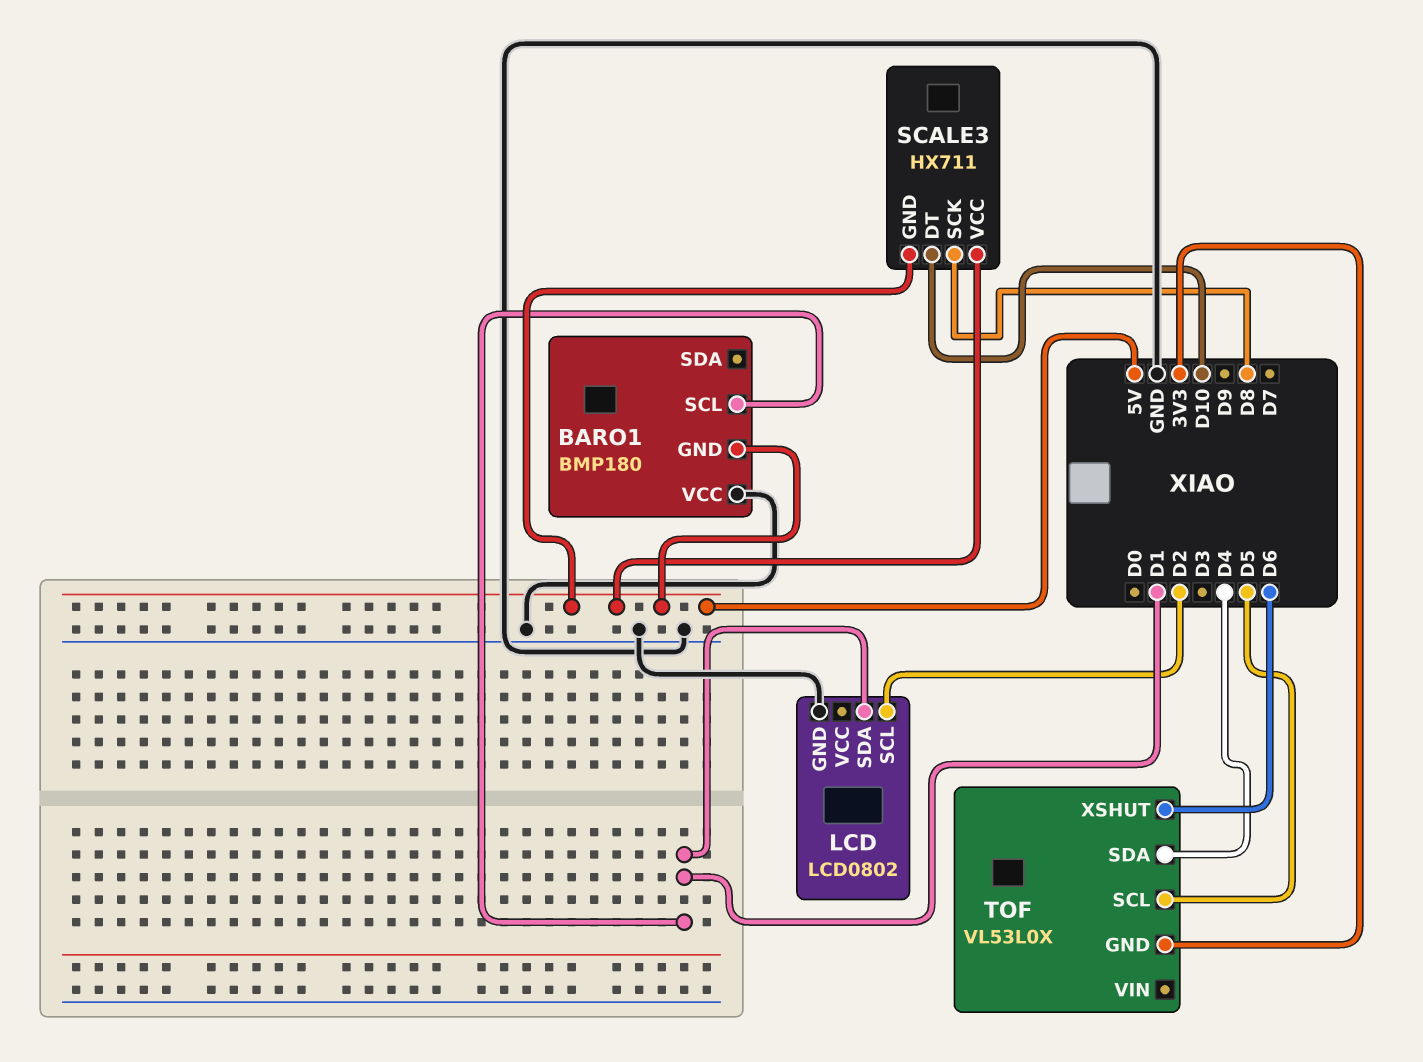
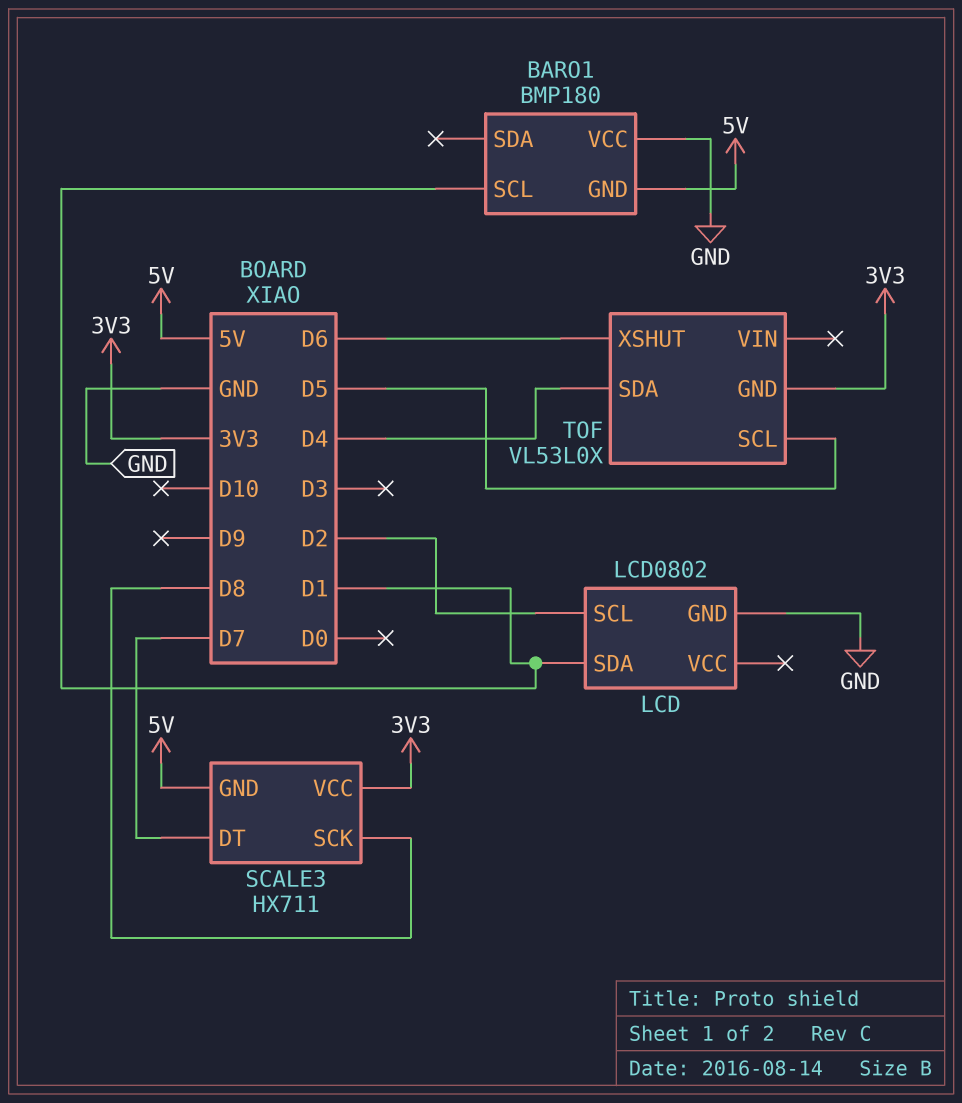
SCALE3 pin DT: D10 -> D7
SCALE3 pin VCC: 5V -> 3V3

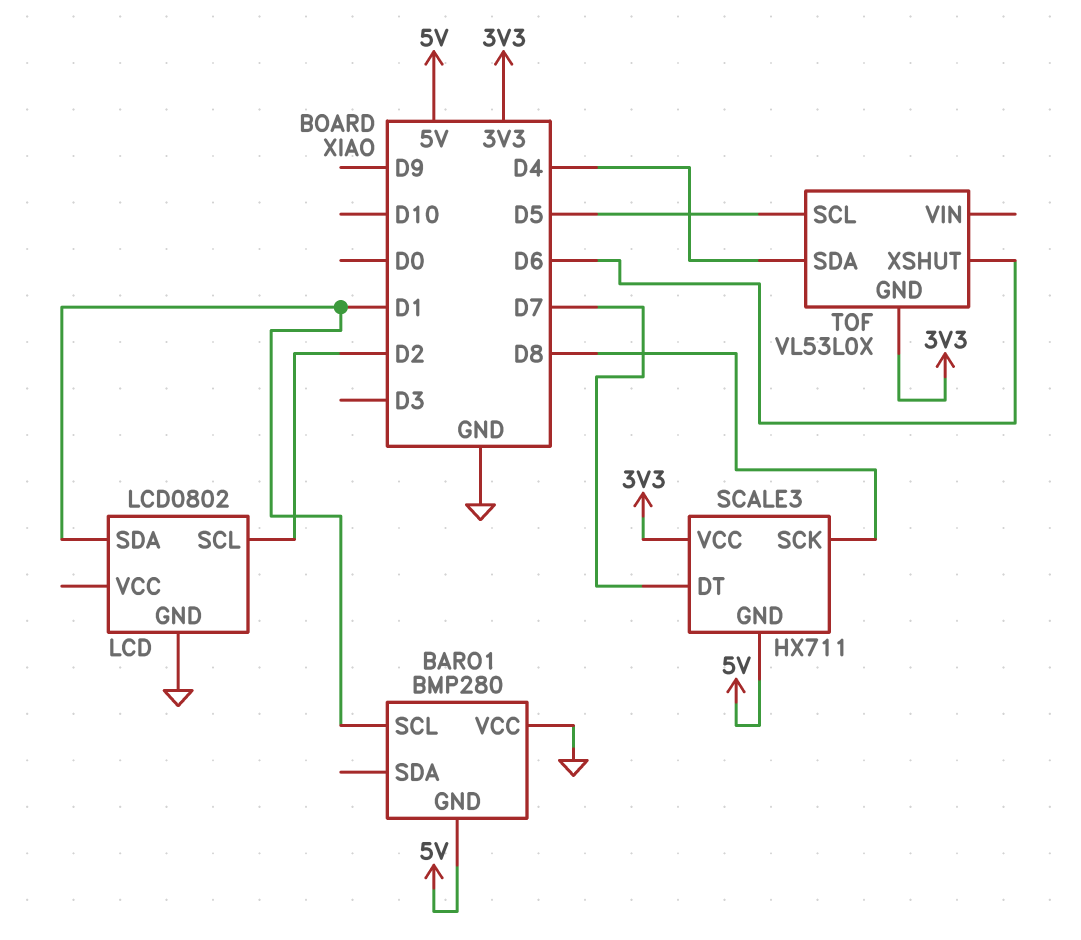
BARO1: BMP180 -> BMP280

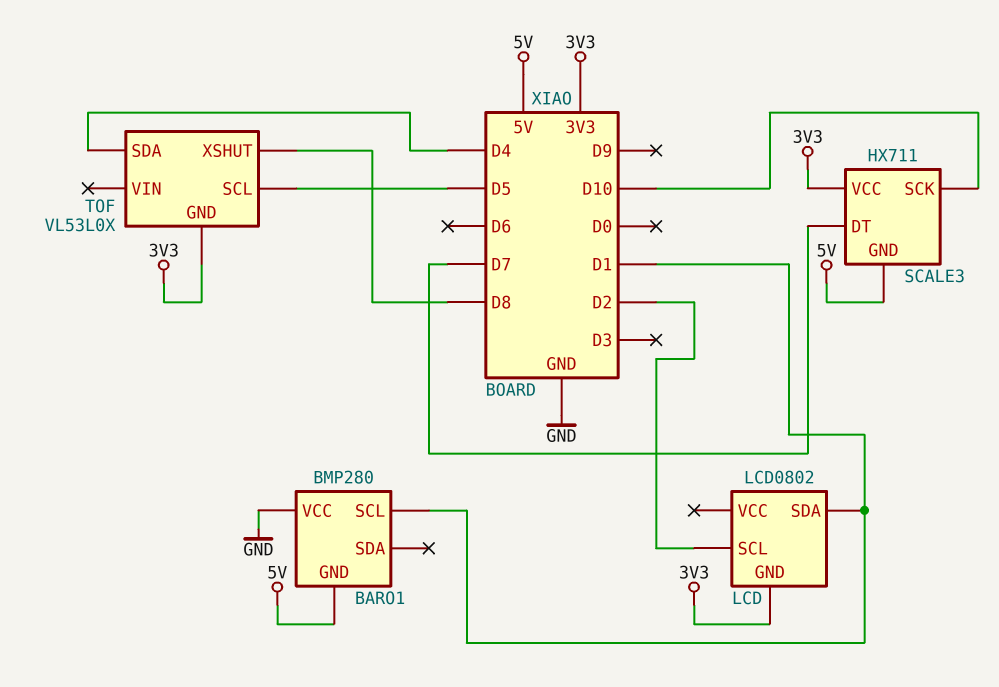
LCD pin GND: GND -> 3V3
SCALE3 pin SCK: D8 -> D10
TOF pin XSHUT: D6 -> D8

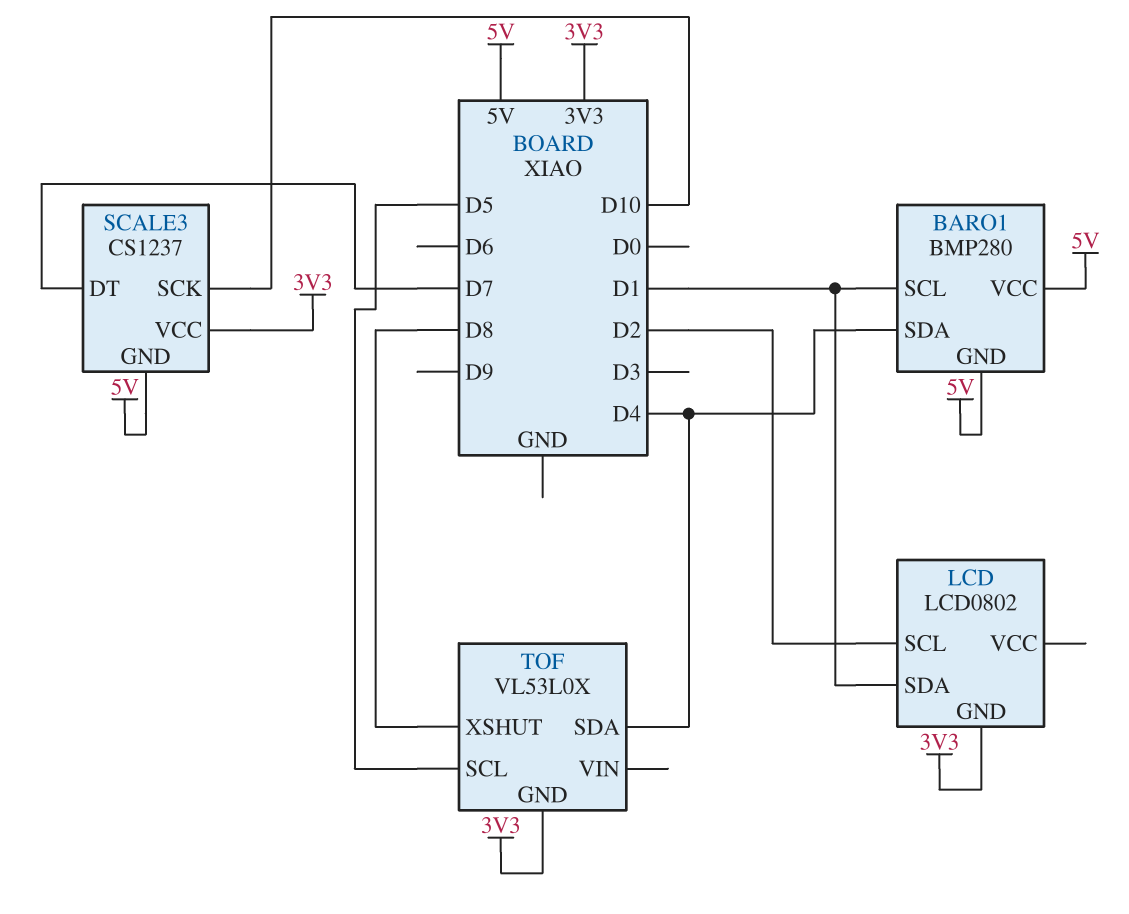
BARO1 pin SDA: none -> D4
BARO1 pin VCC: GND -> 5V
SCALE3: HX711 -> CS1237

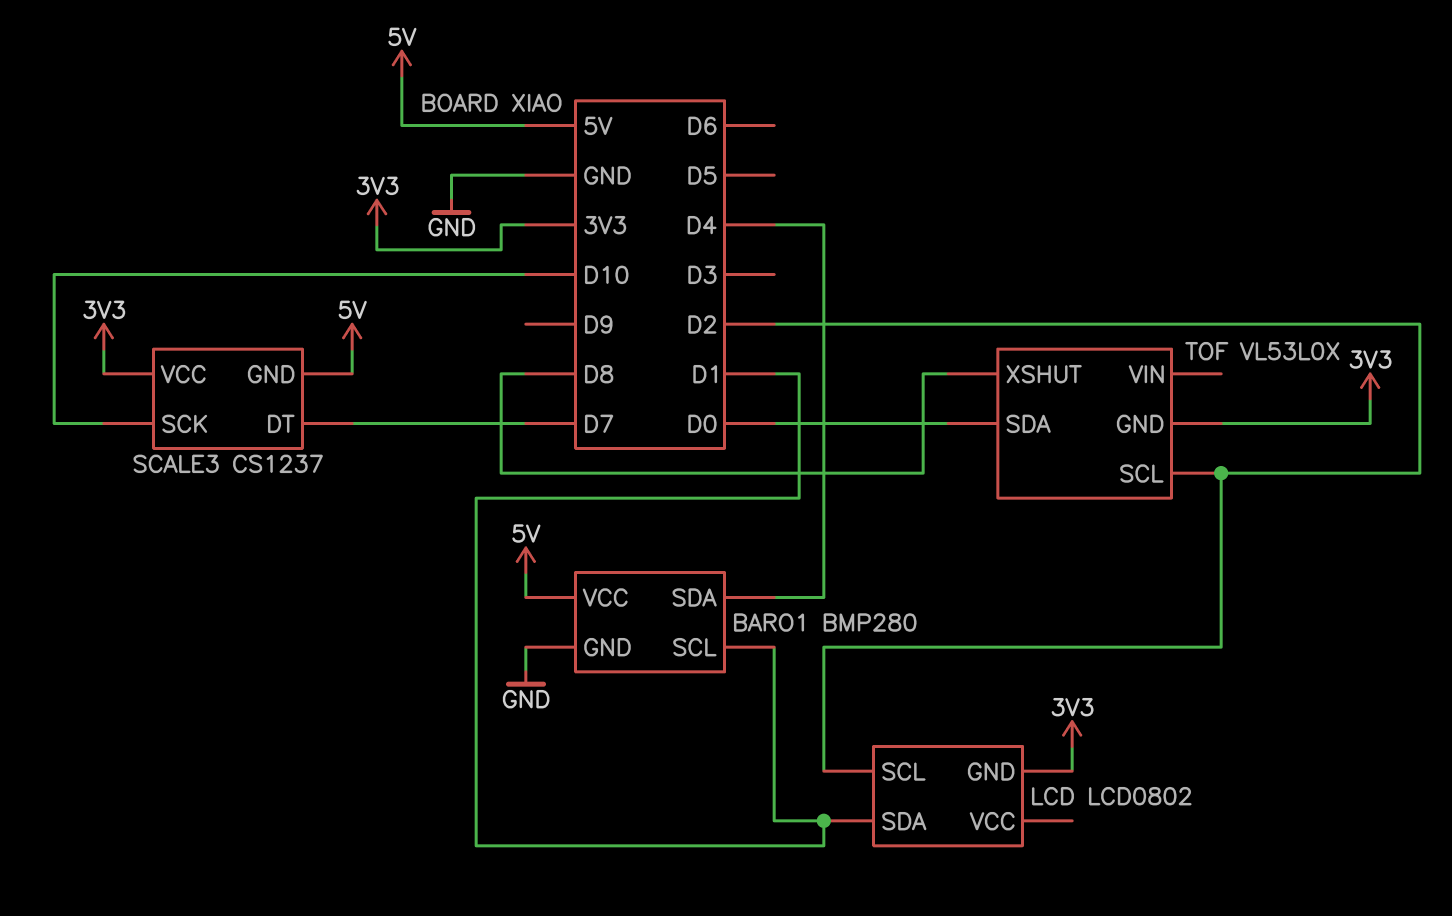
BARO1 pin GND: 5V -> GND
TOF pin SCL: D5 -> D2
TOF pin SDA: D4 -> D0

